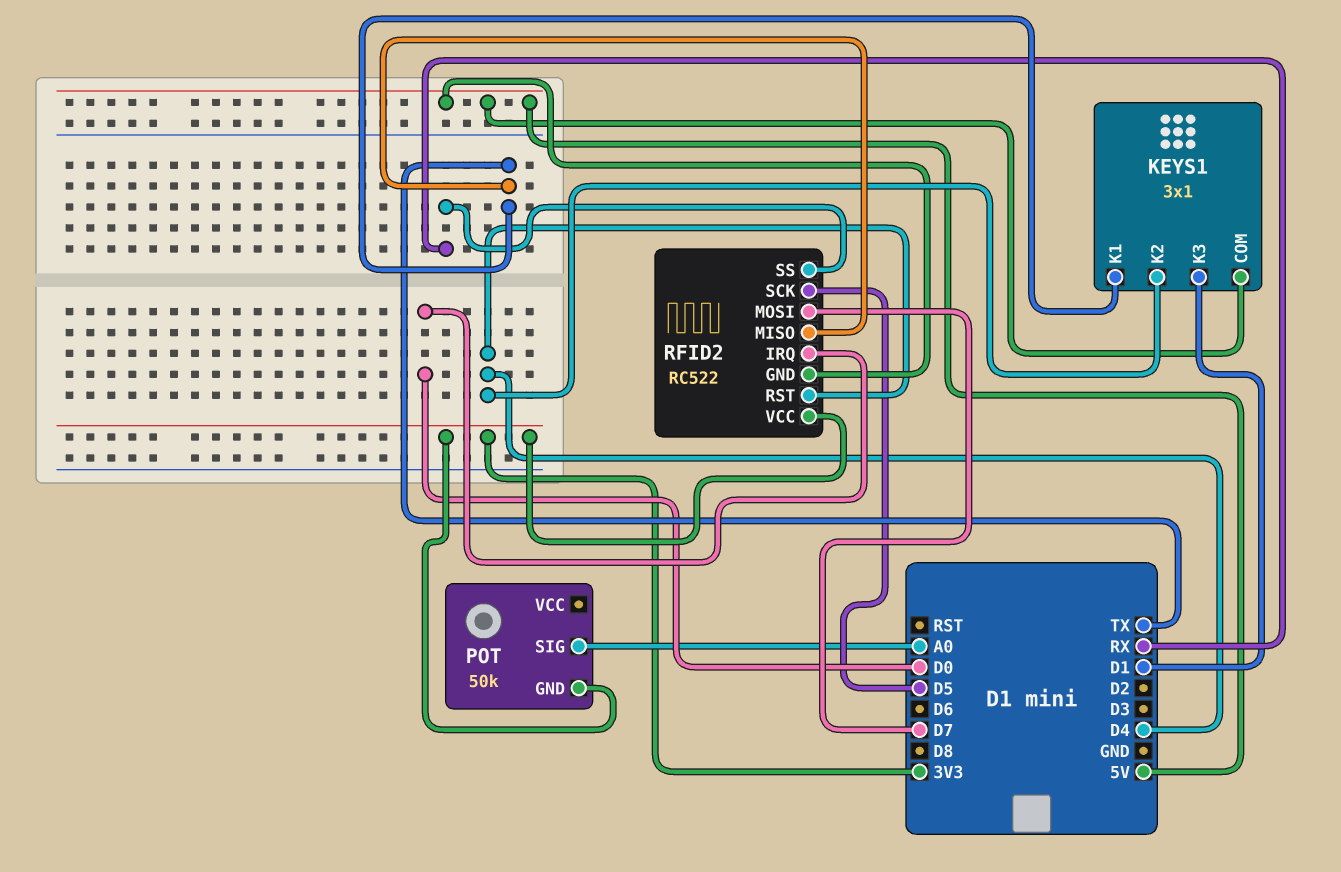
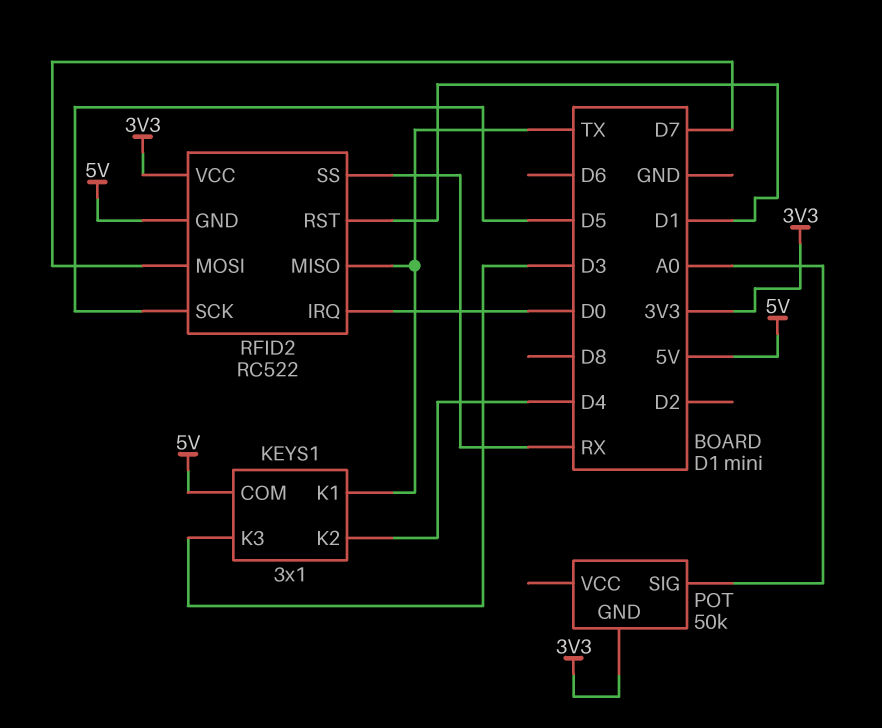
KEYS1 pin K3: D1 -> D3
RFID2 pin RST: D4 -> D1

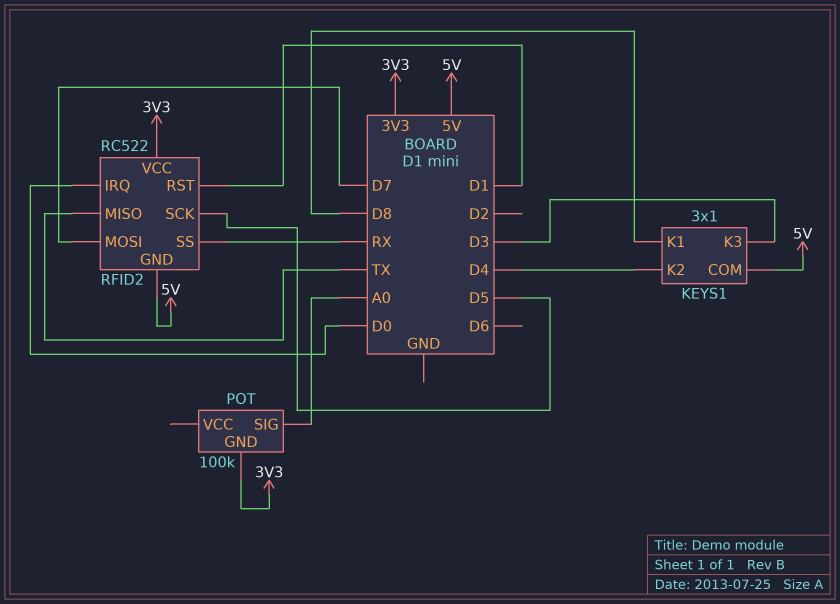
KEYS1 pin K1: TX -> D8
POT: 50k -> 100k

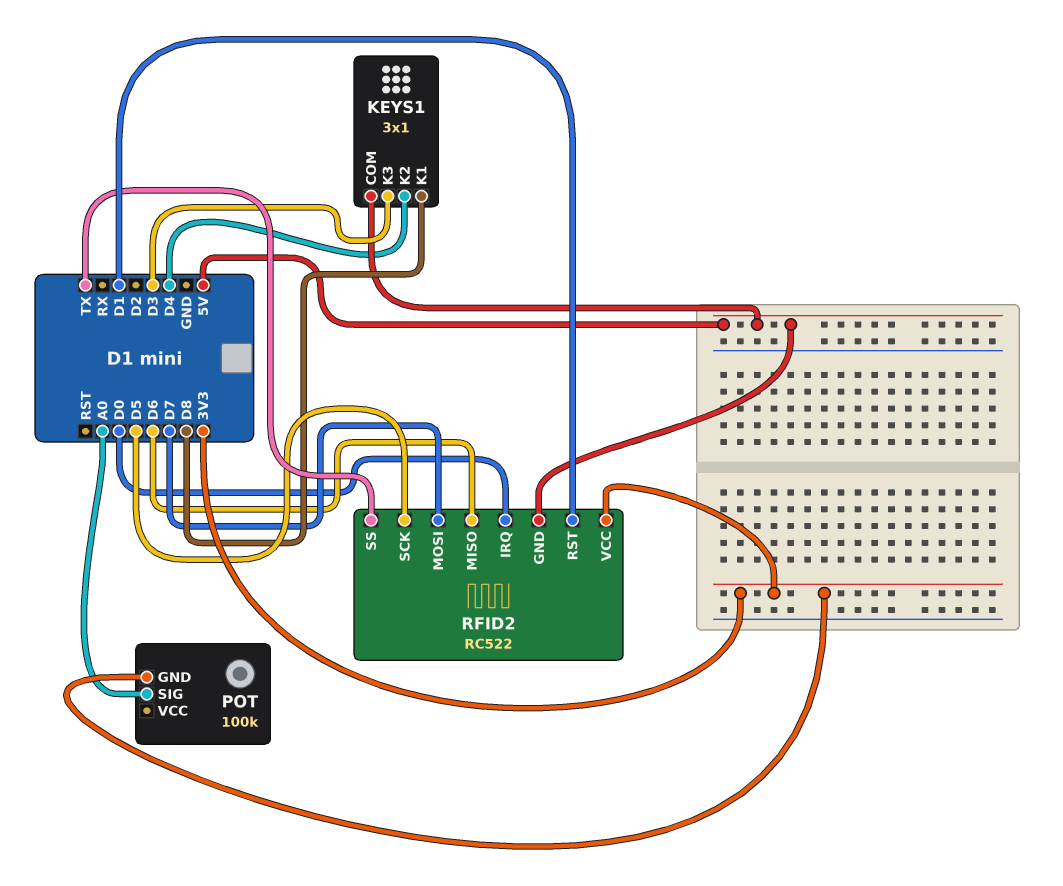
RFID2 pin MISO: TX -> D6
RFID2 pin SS: RX -> TX

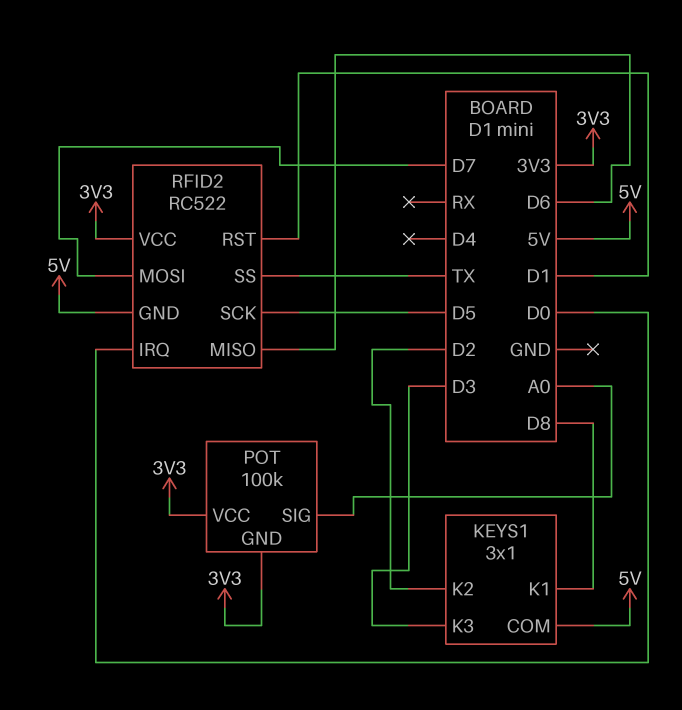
KEYS1 pin K2: D4 -> D2
POT pin VCC: none -> 3V3

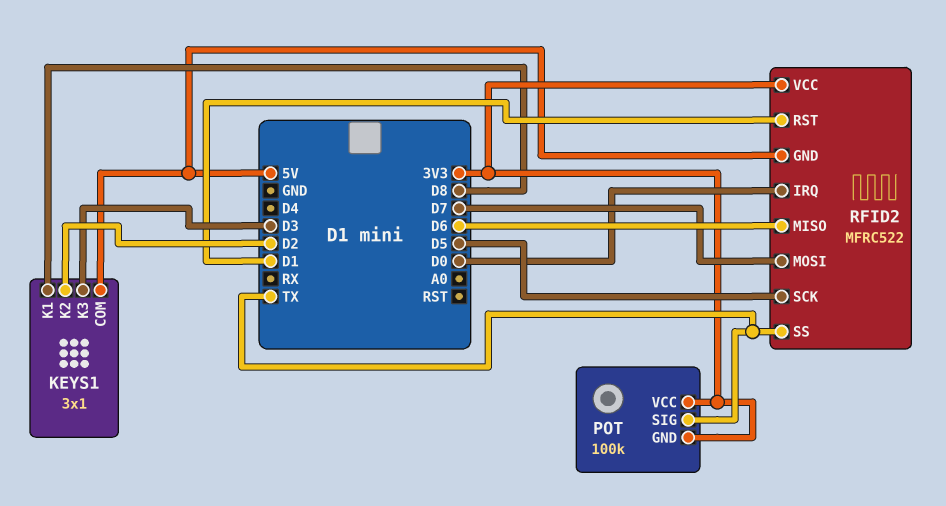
POT pin SIG: A0 -> TX
RFID2: RC522 -> MFRC522

